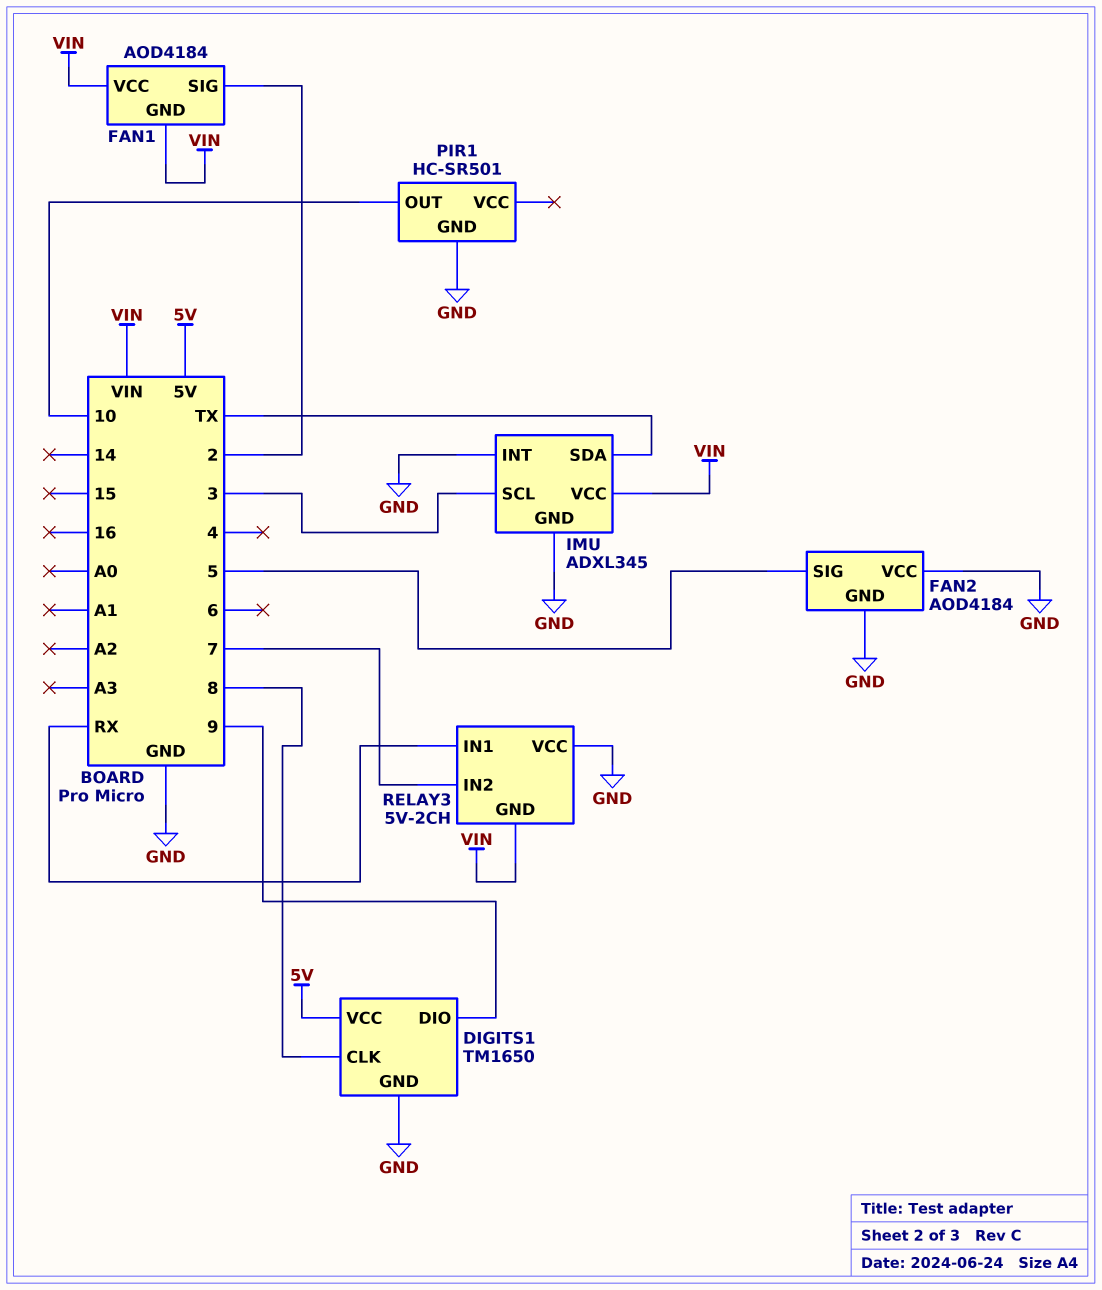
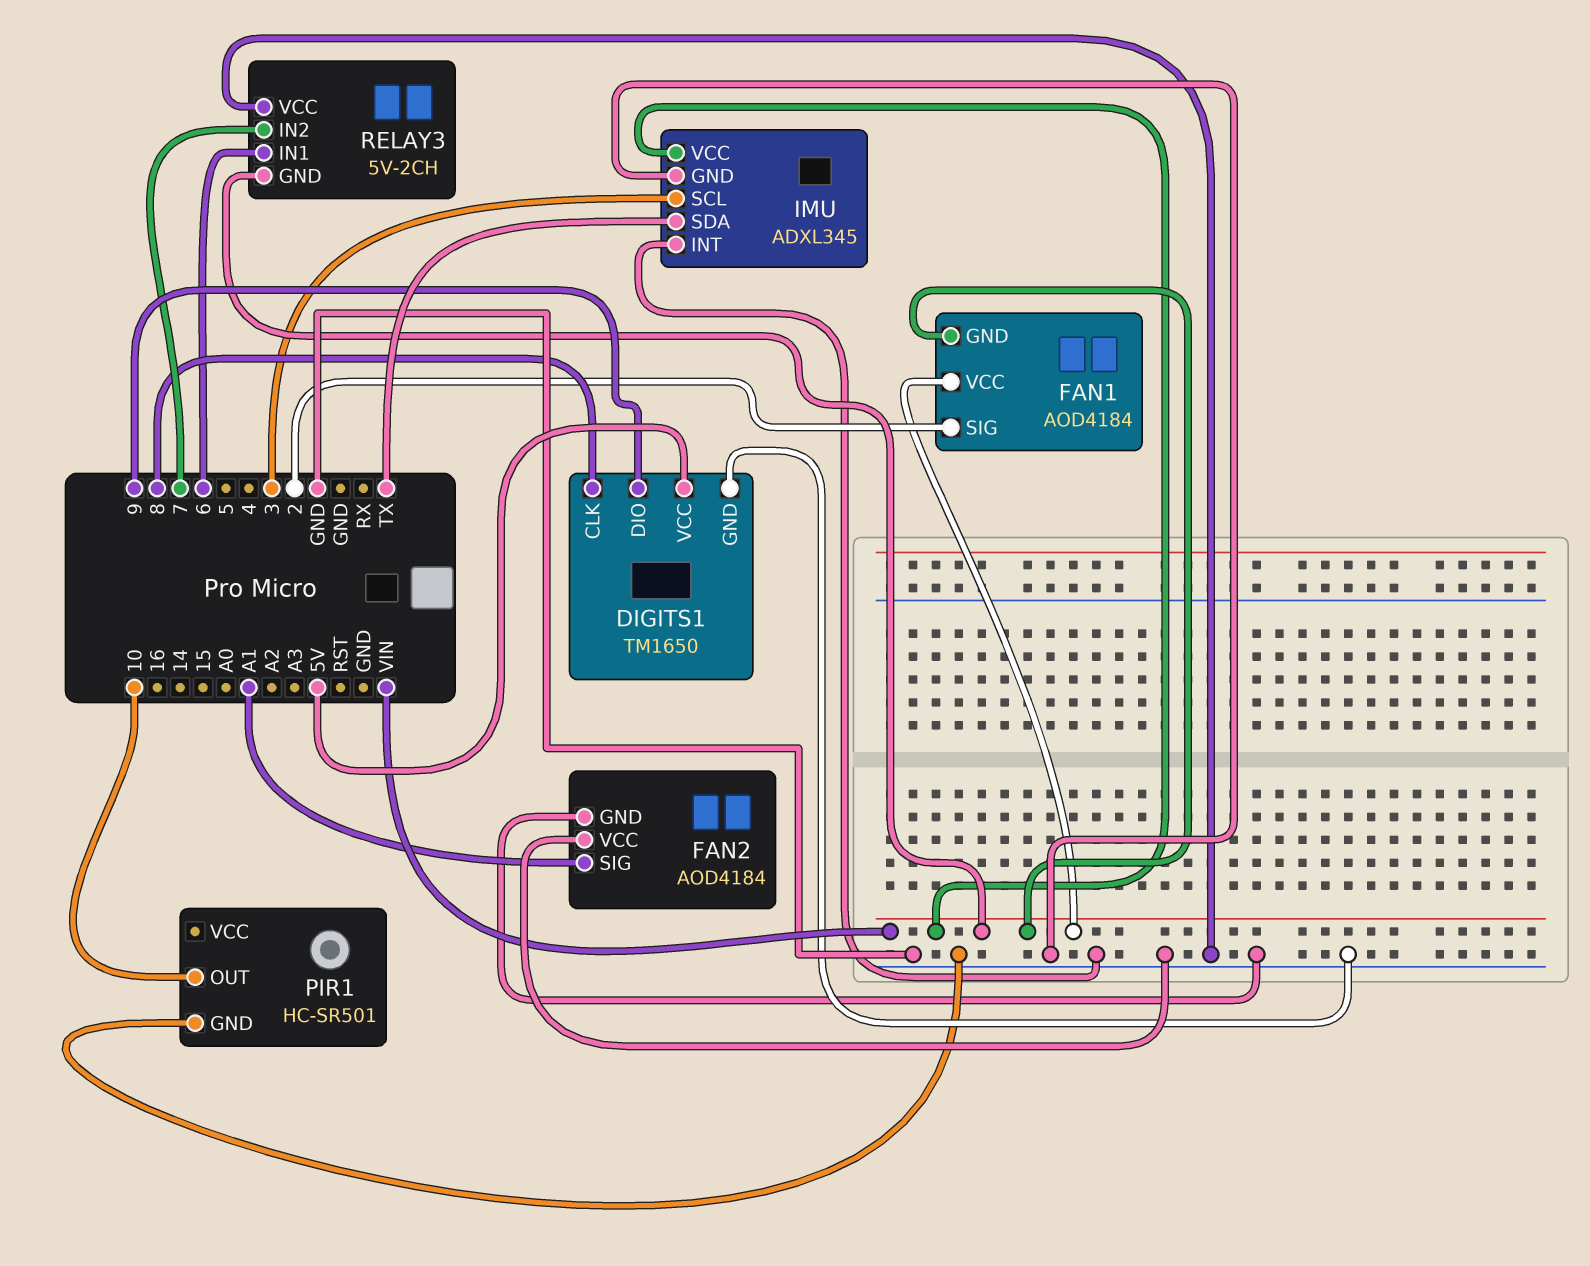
FAN2 pin SIG: 5 -> A1
RELAY3 pin IN1: RX -> 6

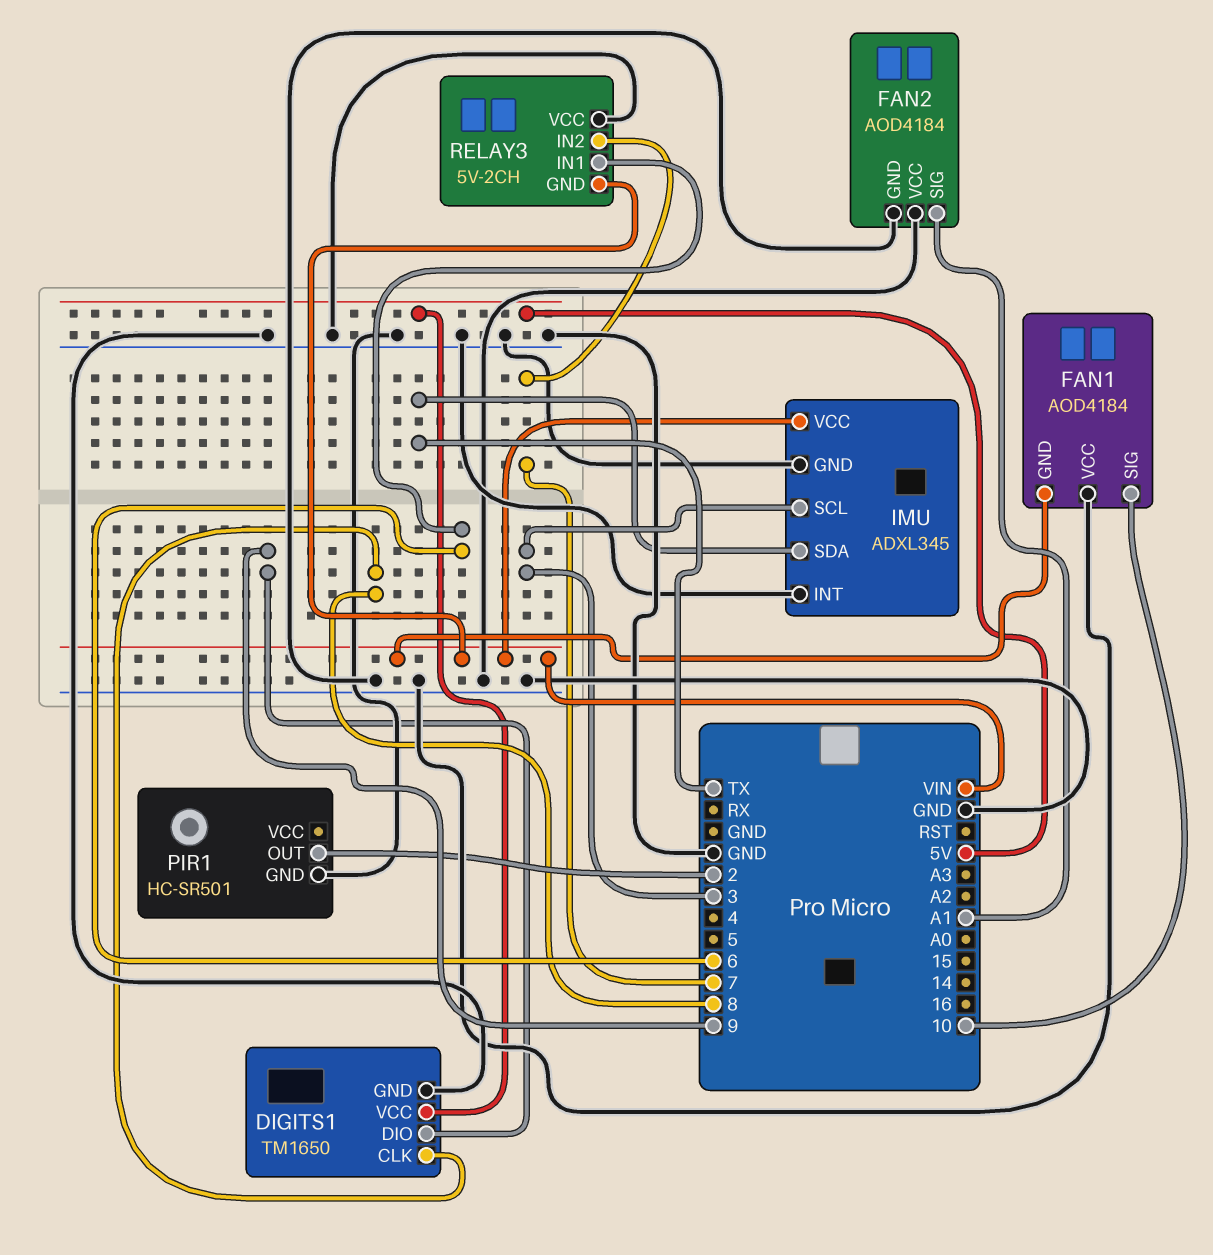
FAN1 pin SIG: 2 -> 10
FAN1 pin VCC: VIN -> GND
PIR1 pin OUT: 10 -> 2

